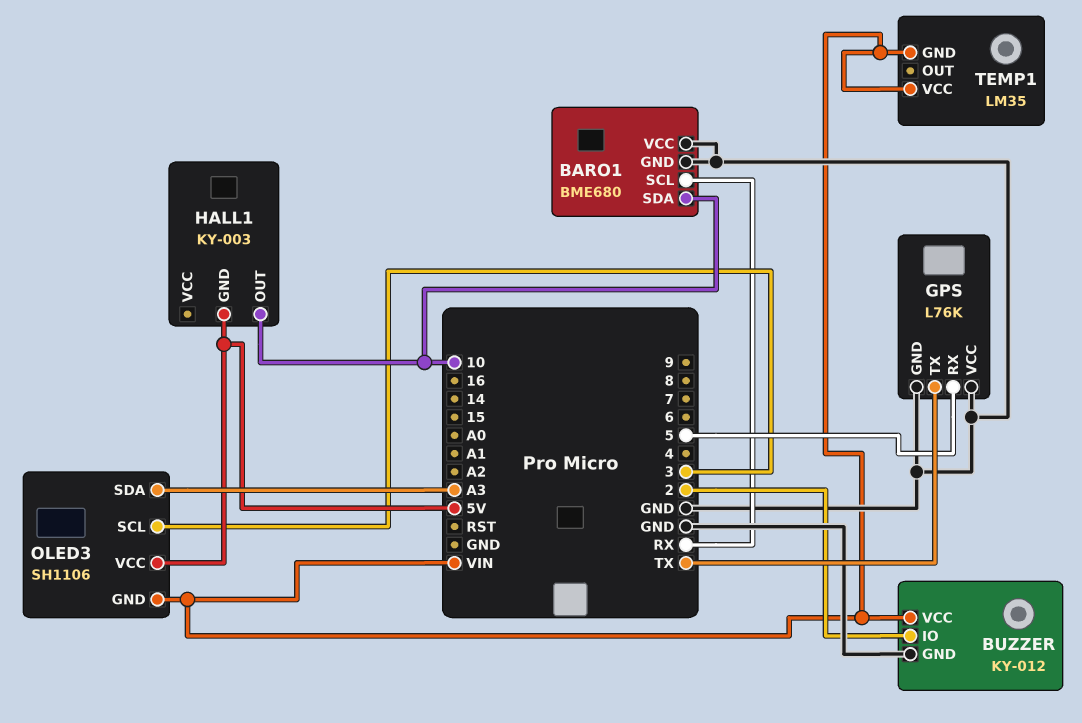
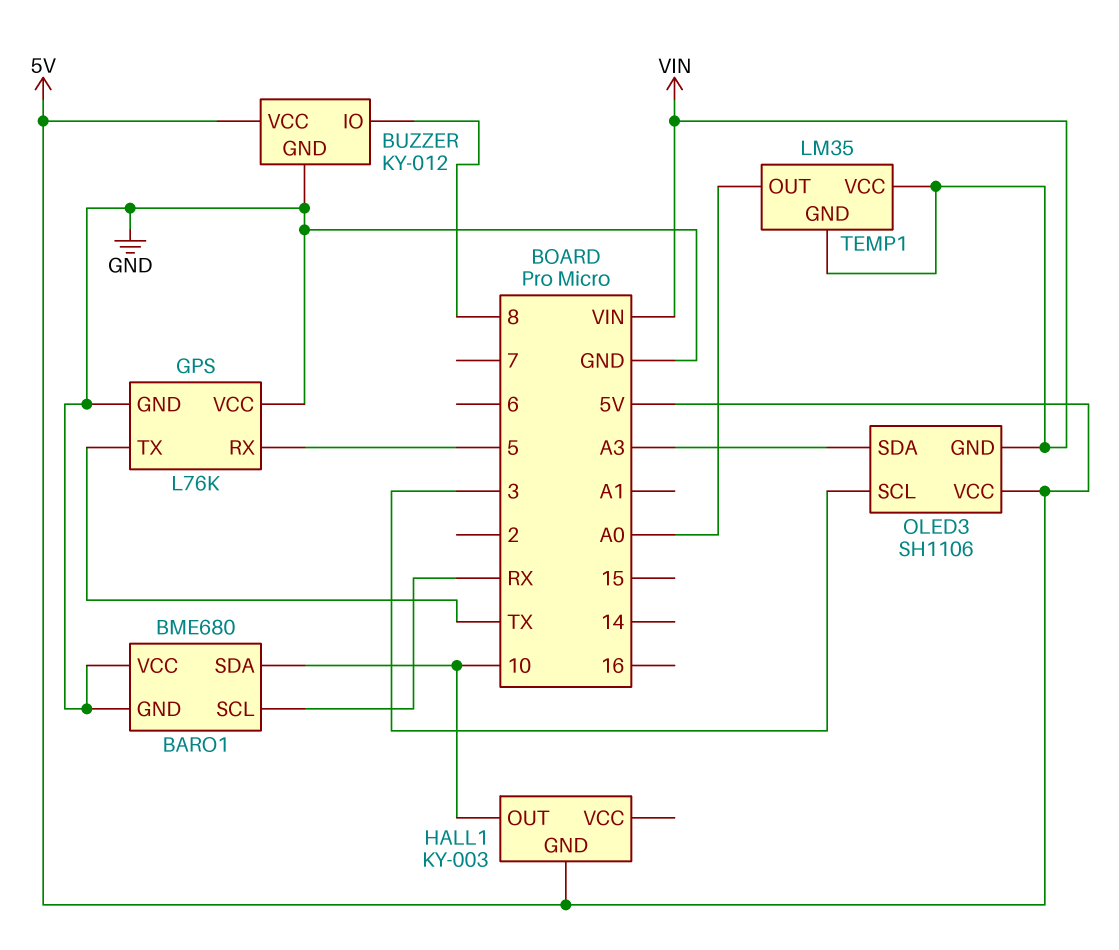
BUZZER pin IO: 2 -> 8
BUZZER pin VCC: VIN -> 5V
TEMP1 pin OUT: none -> A0

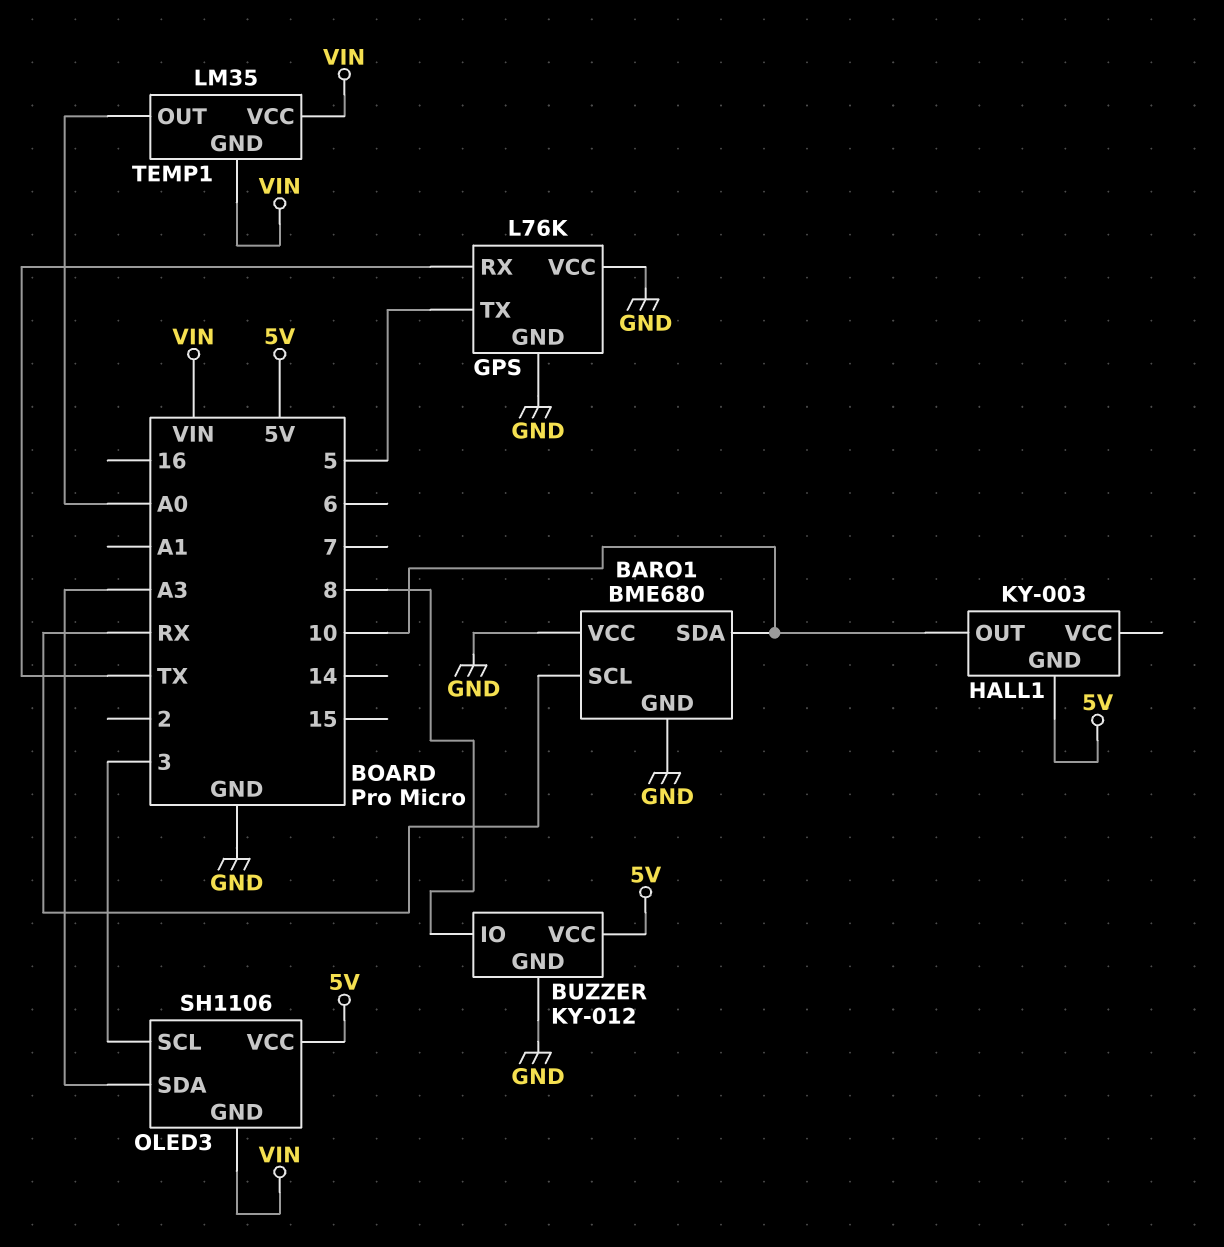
GPS pin RX: 5 -> TX
GPS pin TX: TX -> 5

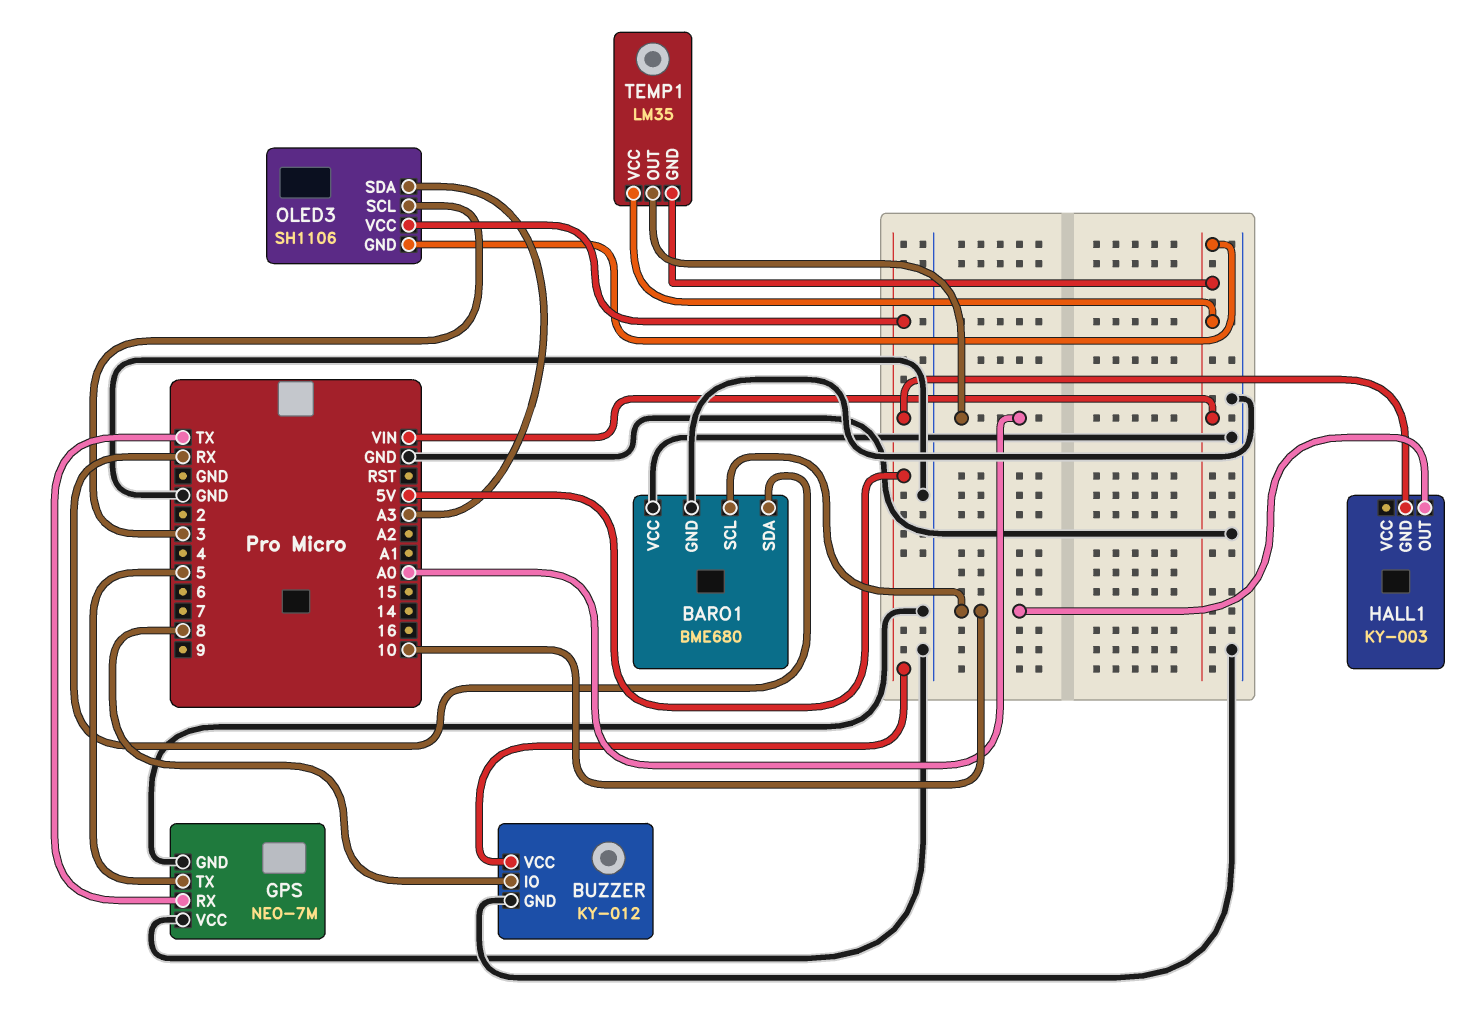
BARO1 pin SCL: RX -> 10
BARO1 pin SDA: 10 -> RX
GPS: L76K -> NEO-7M

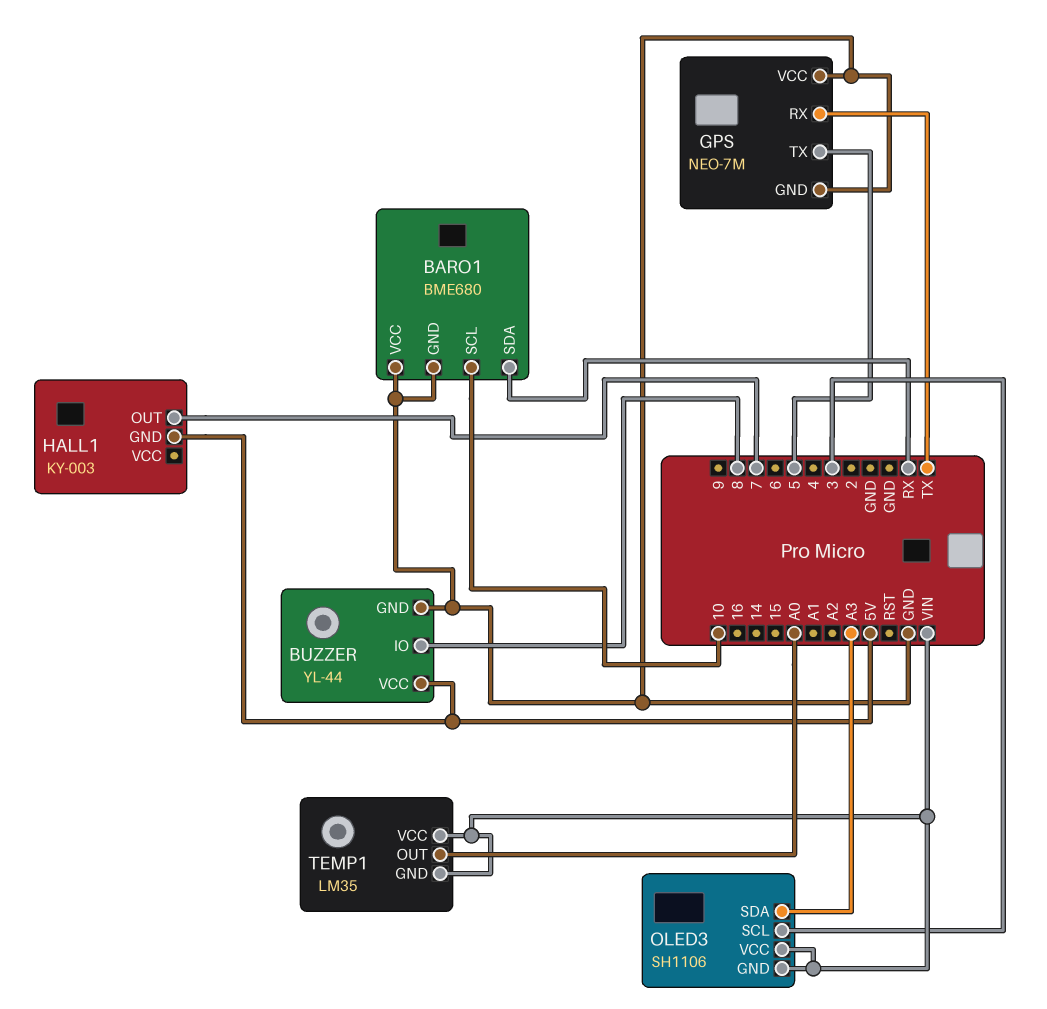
BUZZER: KY-012 -> YL-44
HALL1 pin OUT: 10 -> 7
OLED3 pin VCC: 5V -> VIN

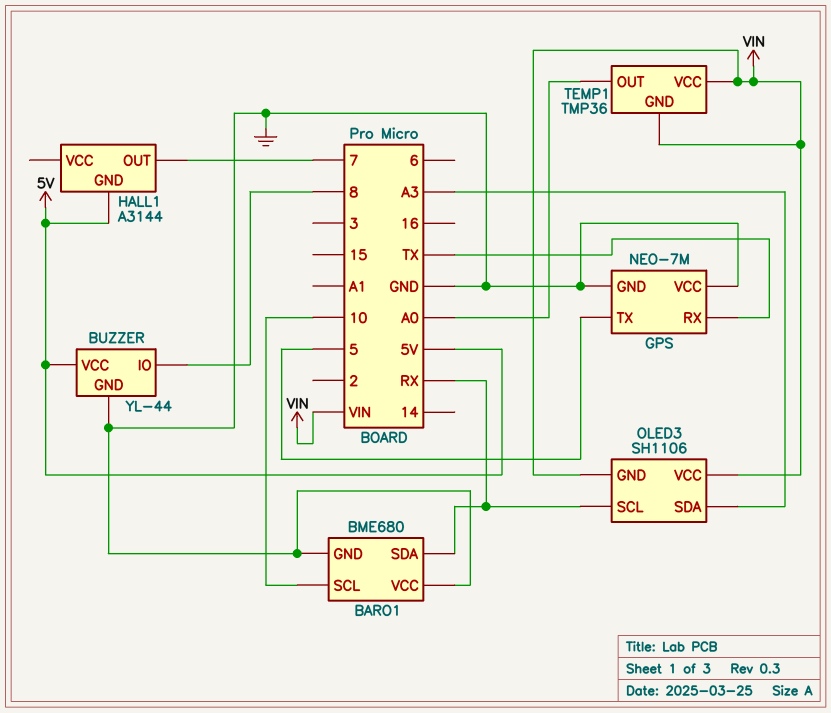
HALL1: KY-003 -> A3144
OLED3 pin SCL: 3 -> RX
TEMP1: LM35 -> TMP36

